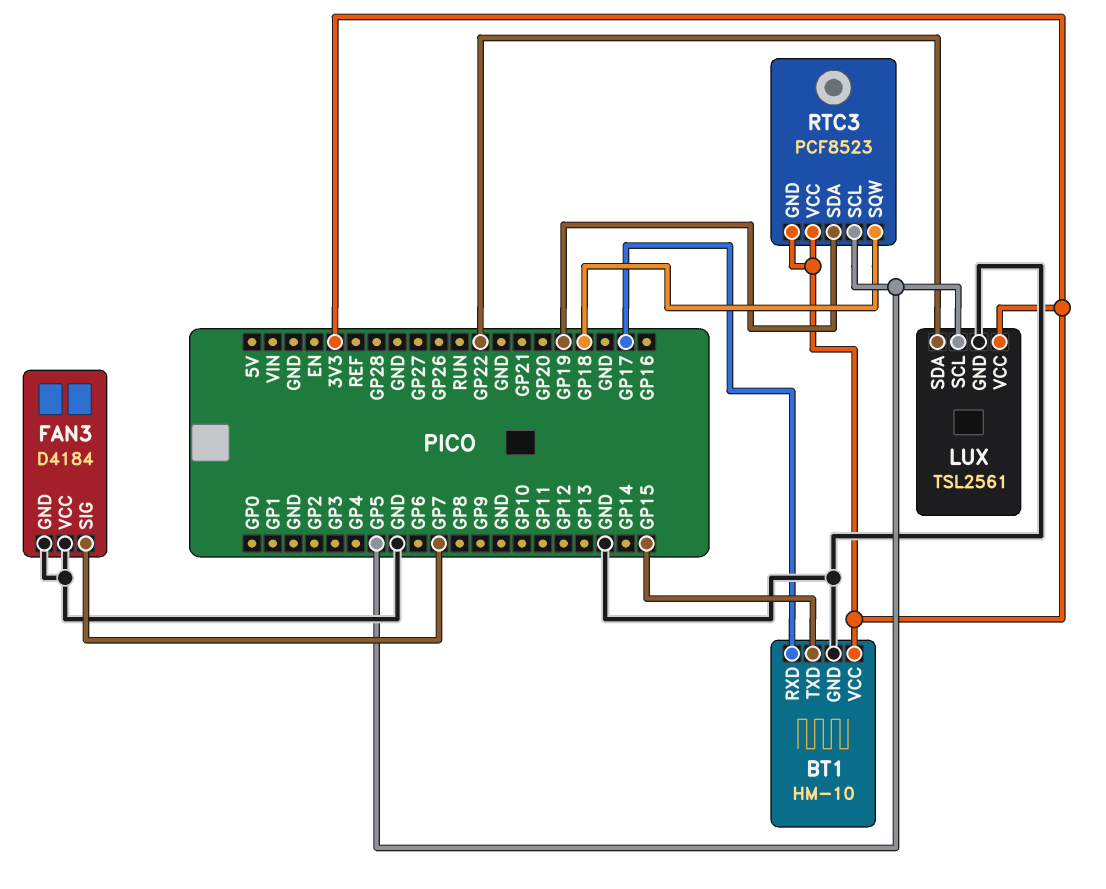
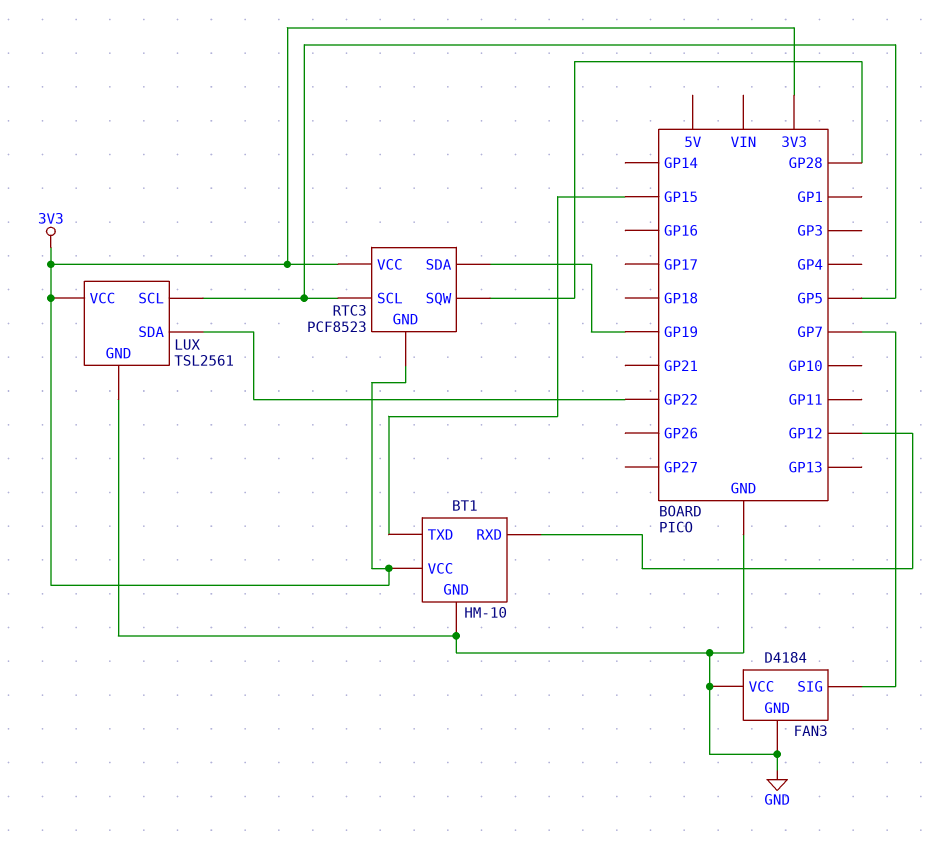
BT1 pin RXD: GP17 -> GP12
RTC3 pin SQW: GP18 -> GP28

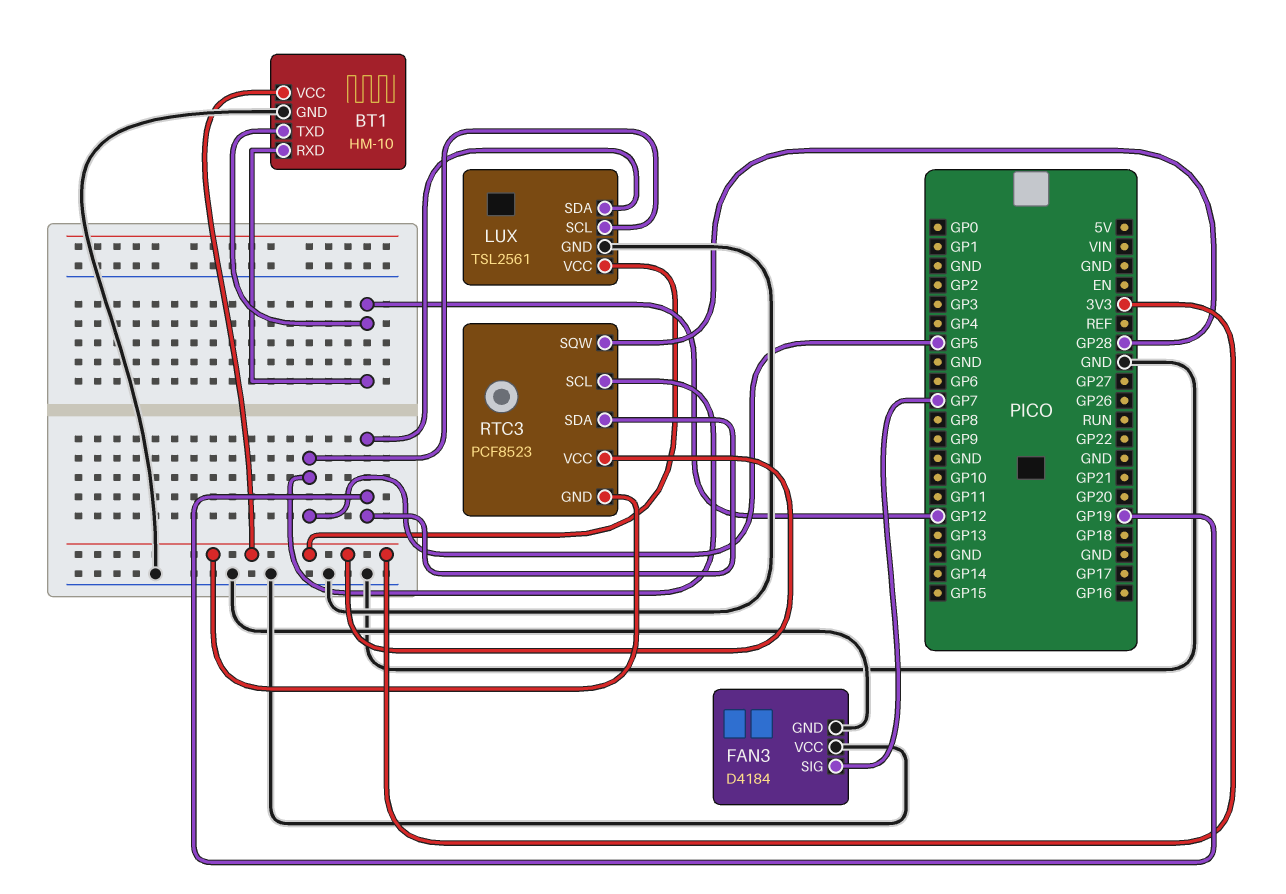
BT1 pin TXD: GP15 -> GP12
LUX pin SDA: GP22 -> GP19

